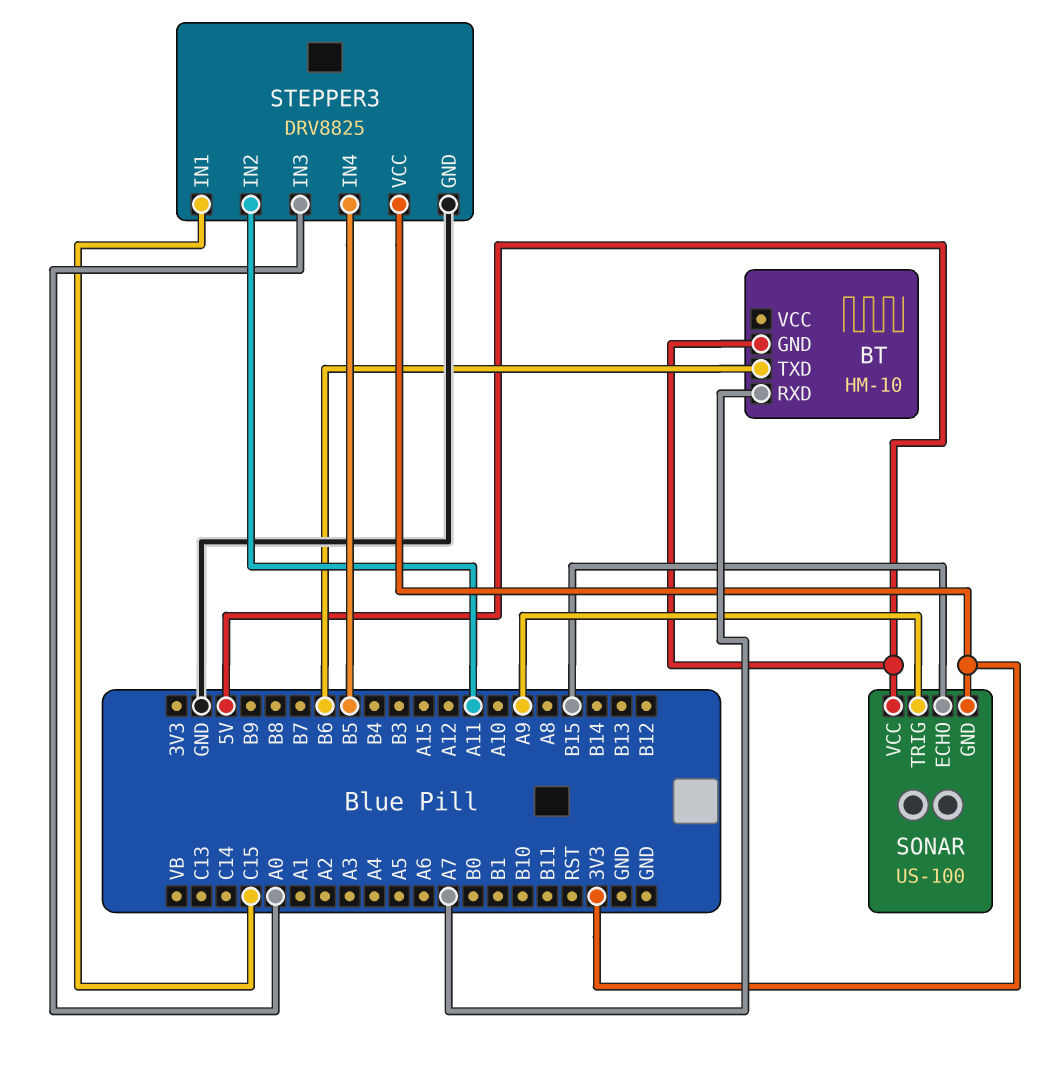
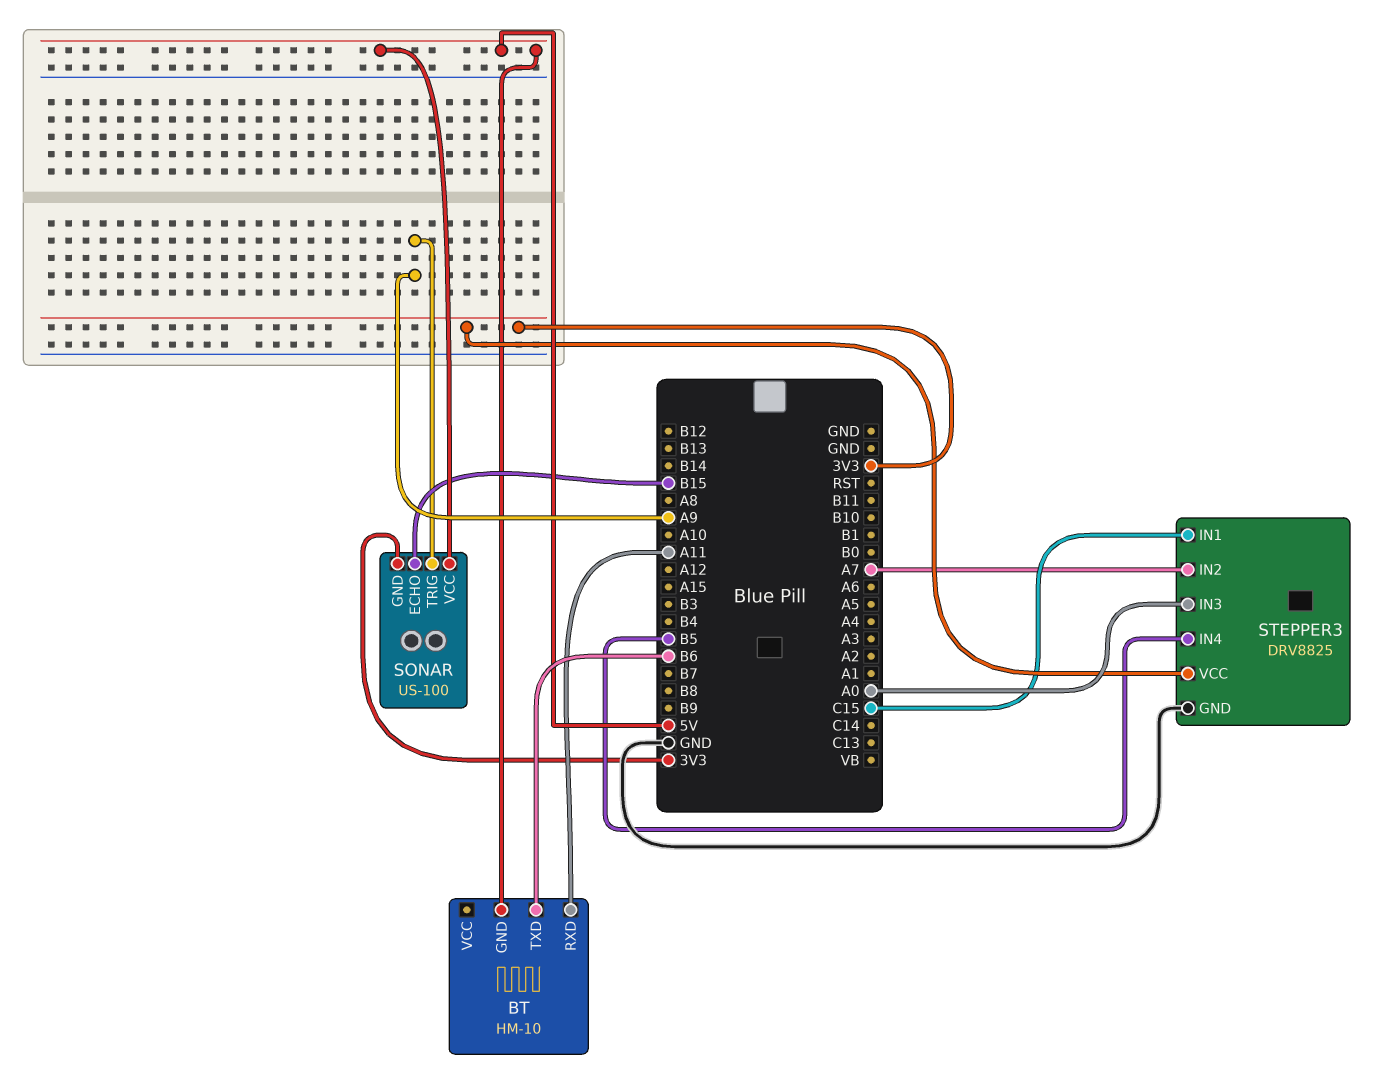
BT pin RXD: A7 -> A11
STEPPER3 pin IN2: A11 -> A7

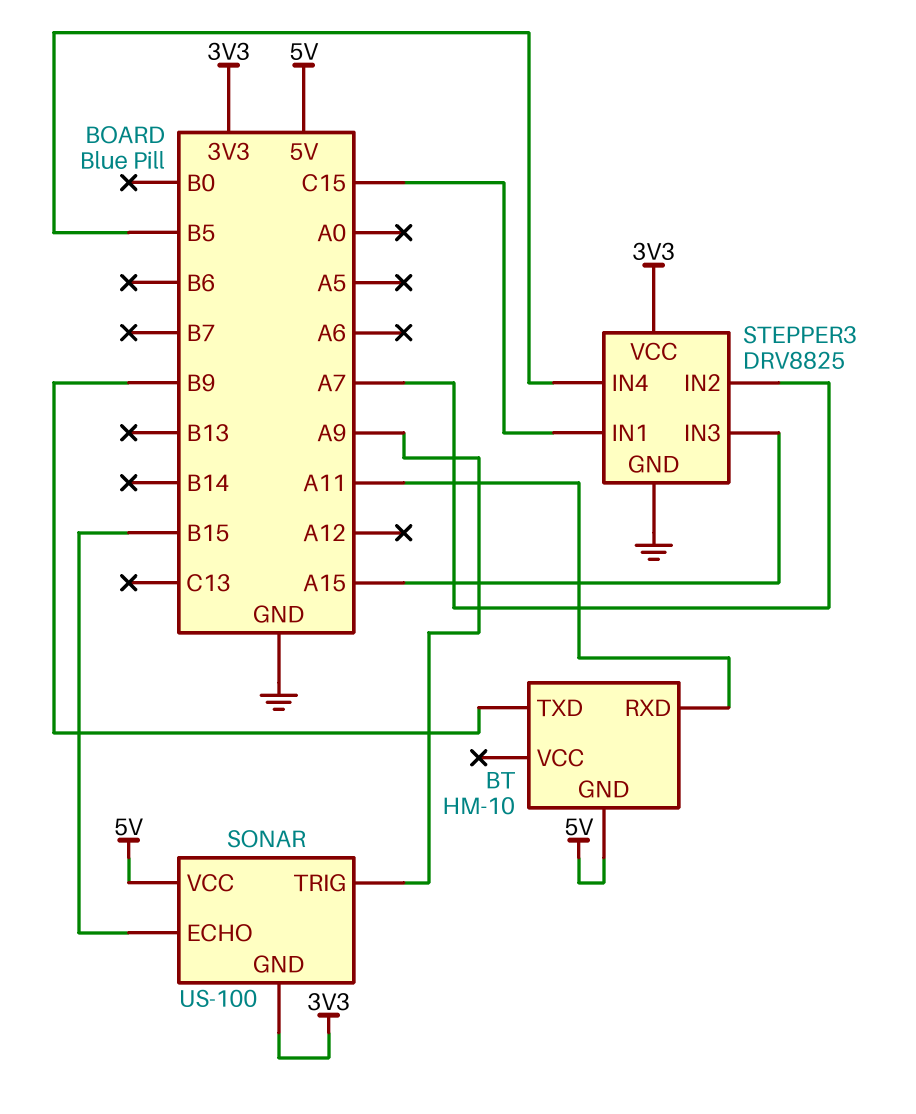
BT pin TXD: B6 -> B9
STEPPER3 pin IN3: A0 -> A15

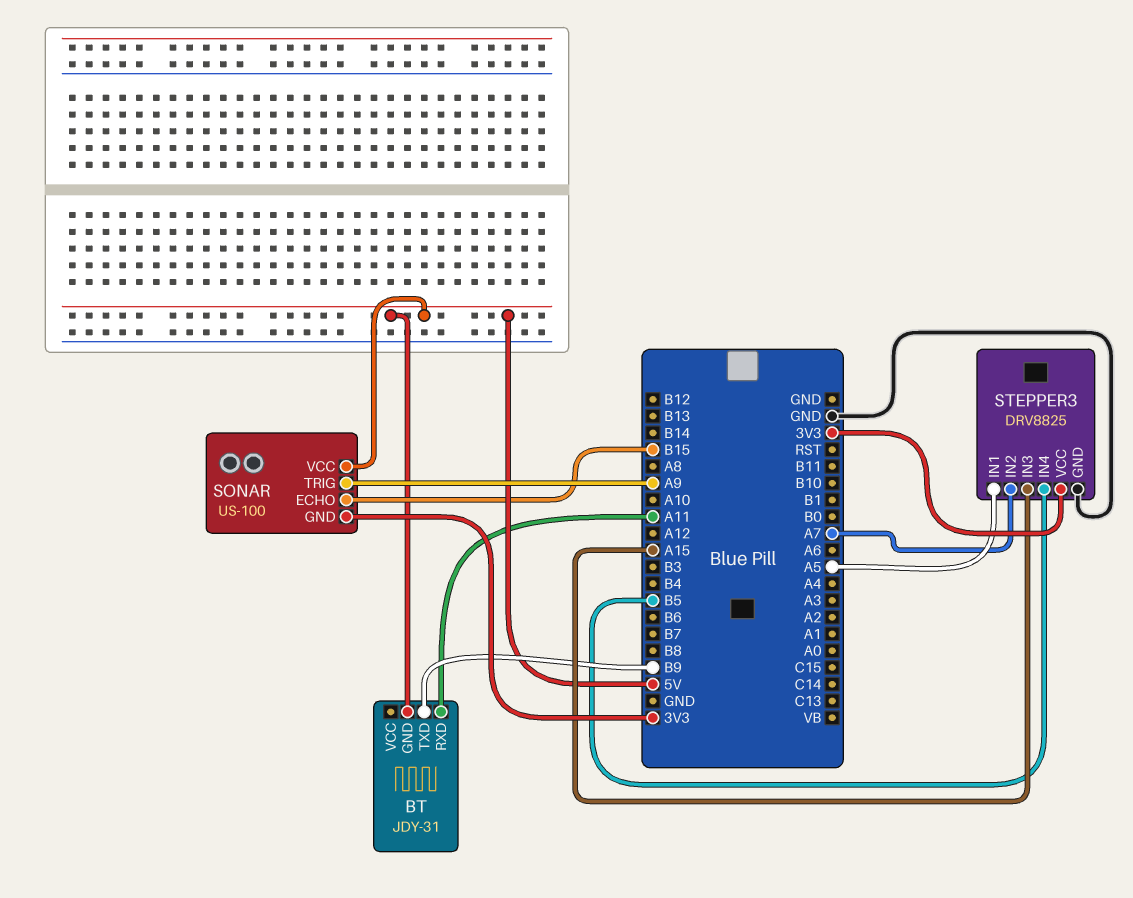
BT: HM-10 -> JDY-31
STEPPER3 pin IN1: C15 -> A5

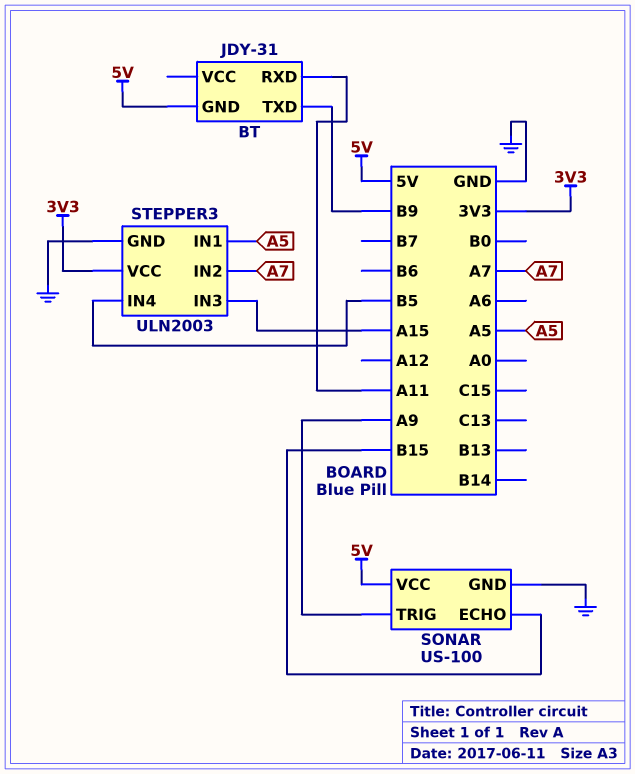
SONAR pin GND: 3V3 -> GND
STEPPER3: DRV8825 -> ULN2003

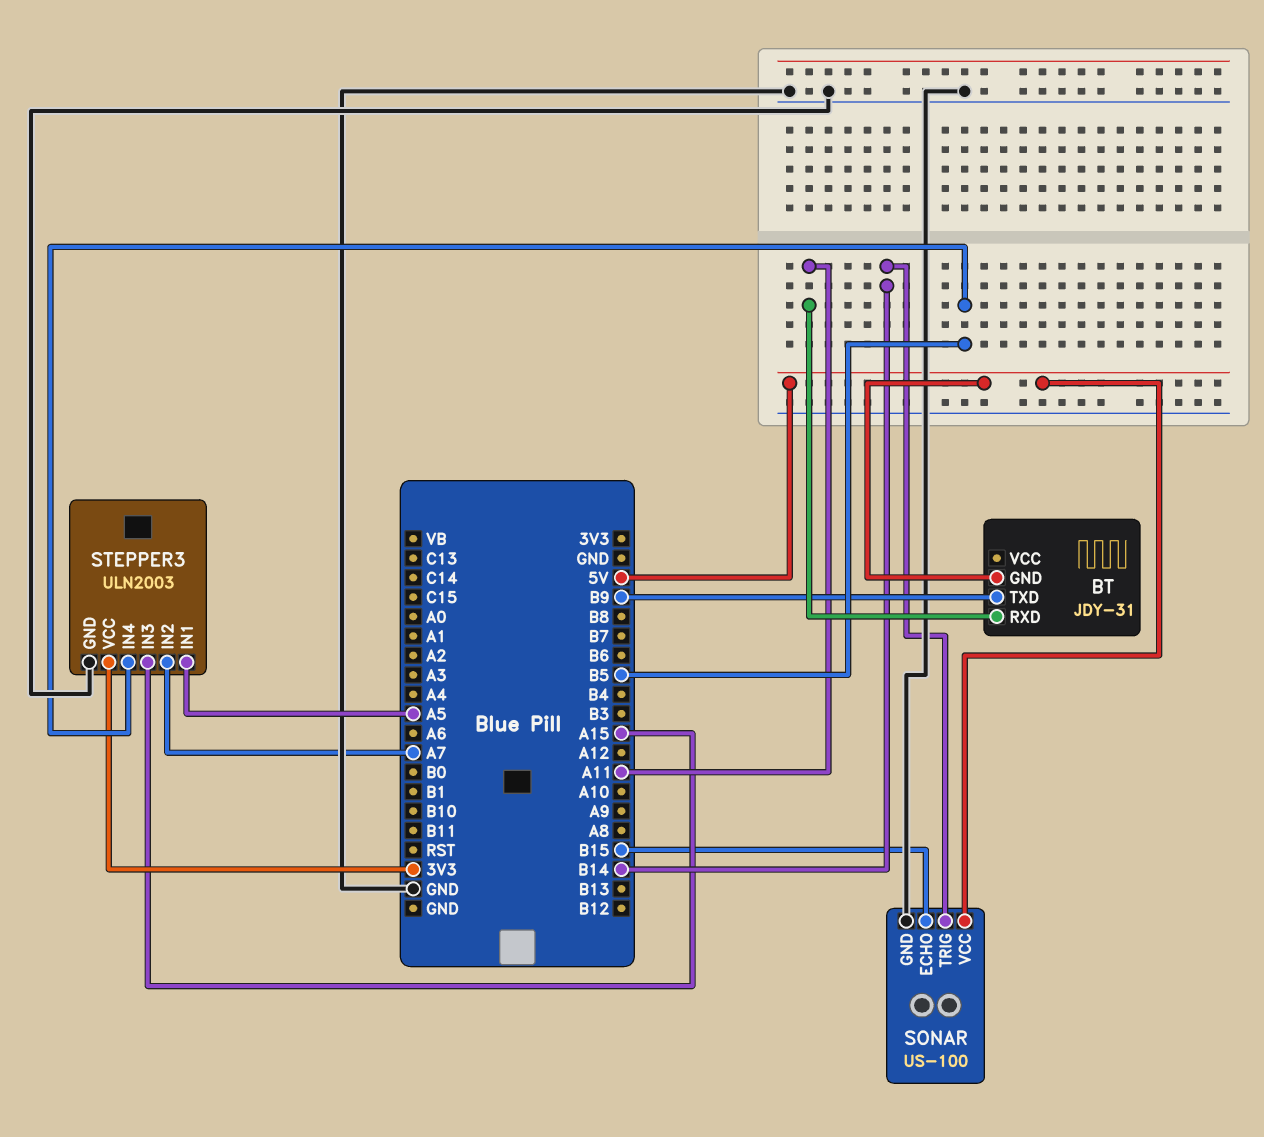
SONAR pin TRIG: A9 -> B14

